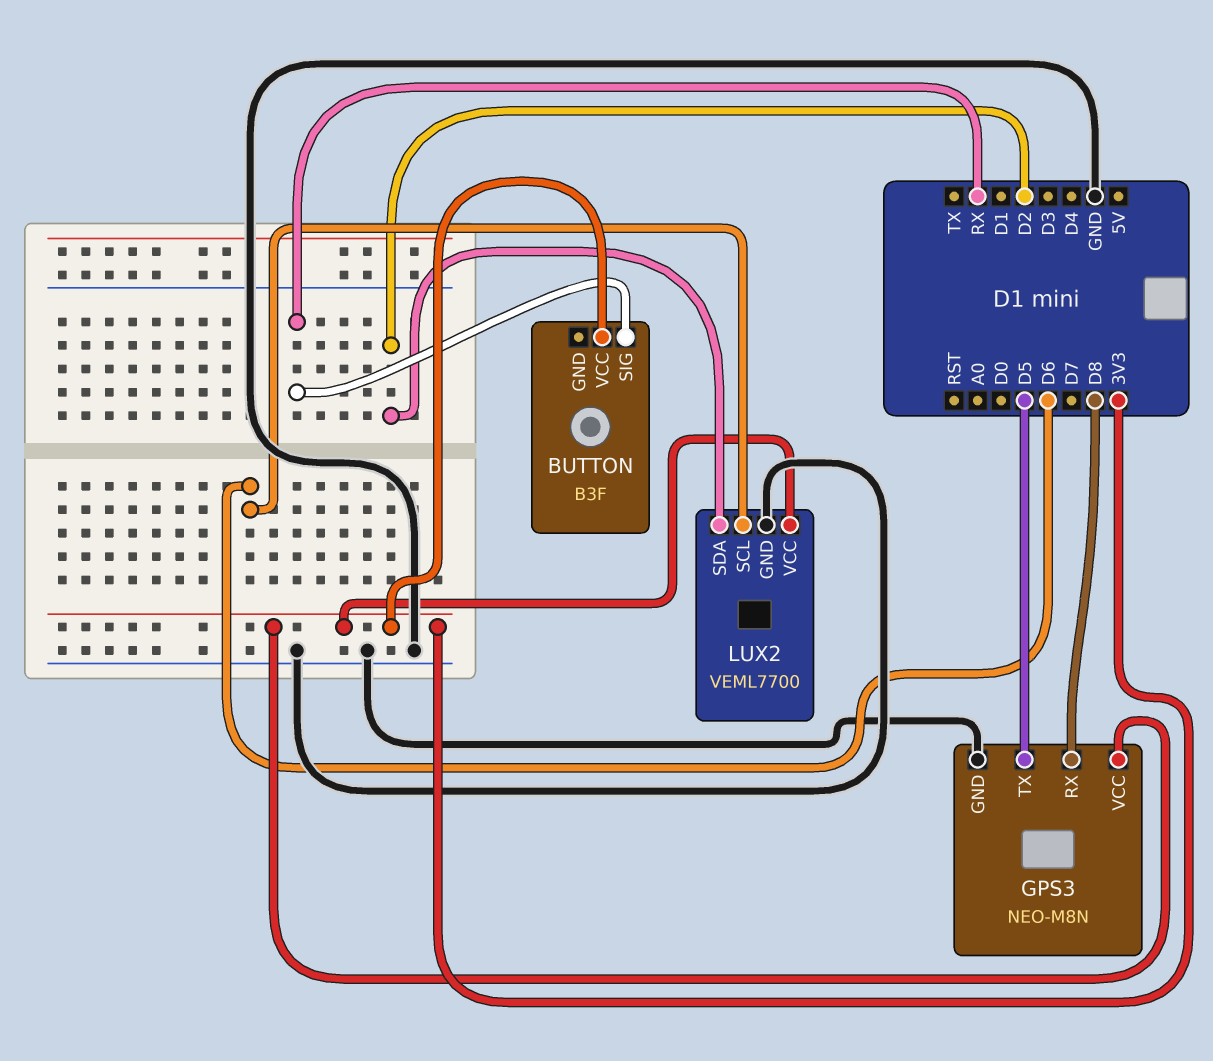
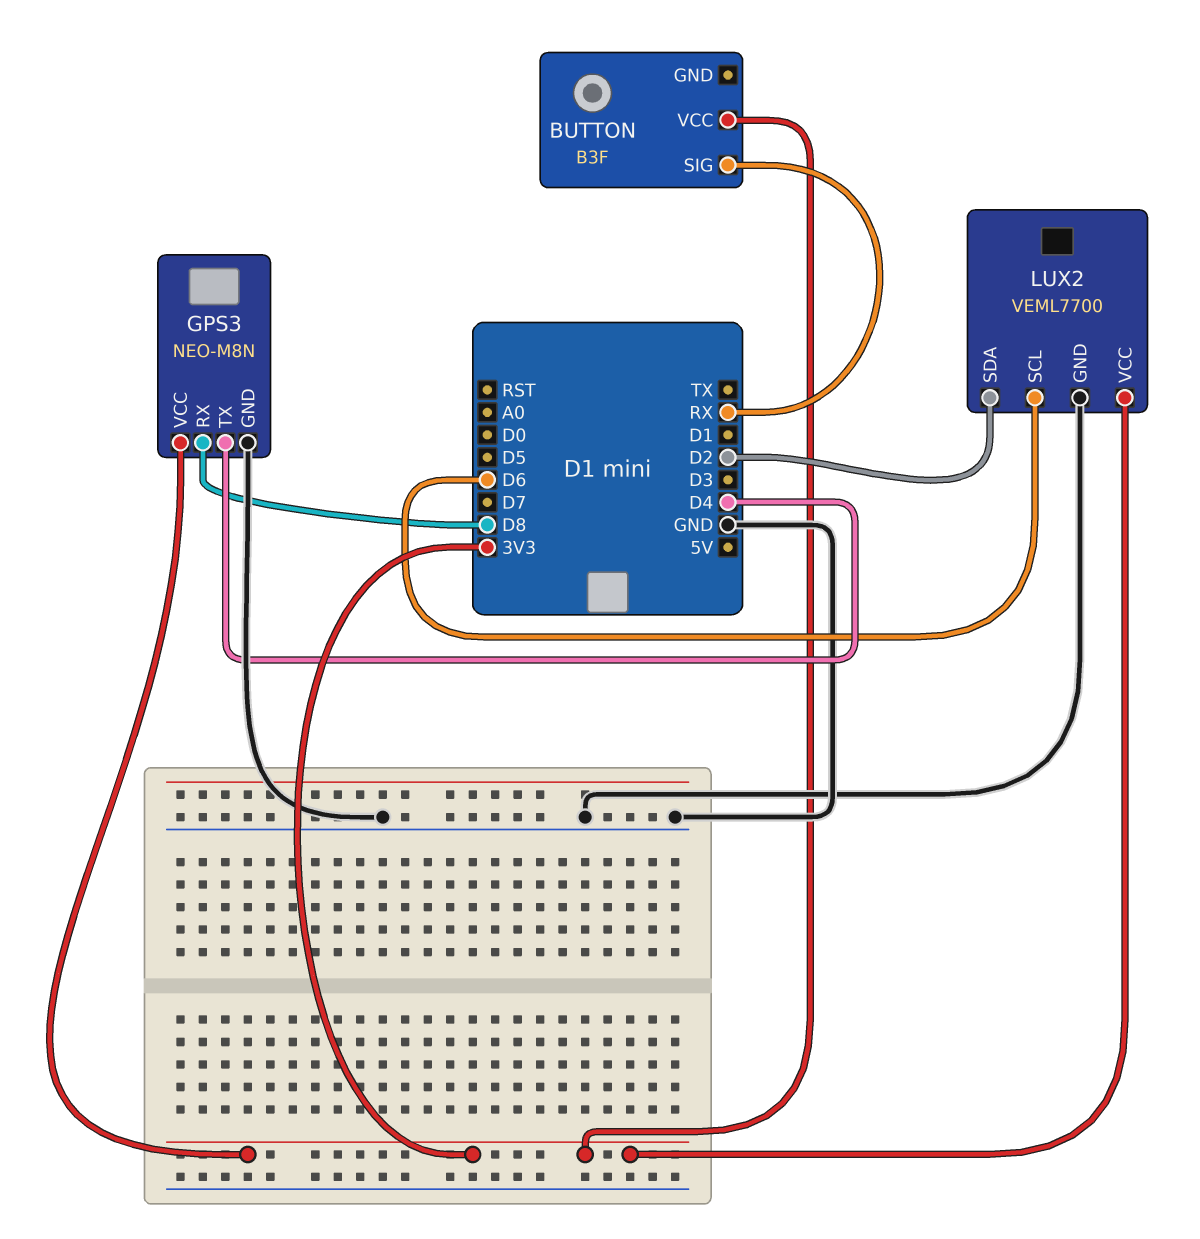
GPS3 pin TX: D5 -> D4

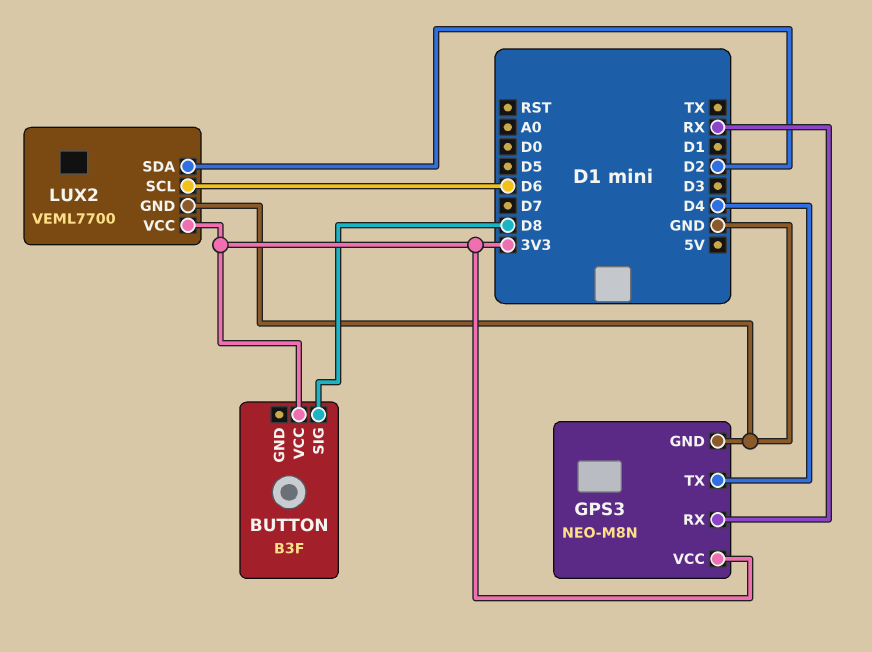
BUTTON pin SIG: RX -> D8
GPS3 pin RX: D8 -> RX

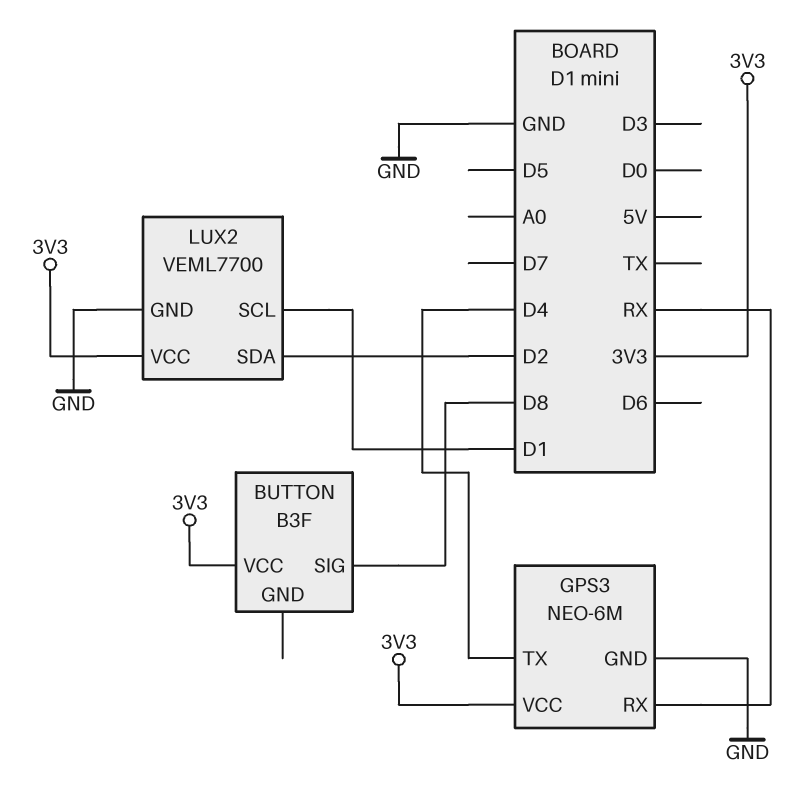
GPS3: NEO-M8N -> NEO-6M
LUX2 pin SCL: D6 -> D1

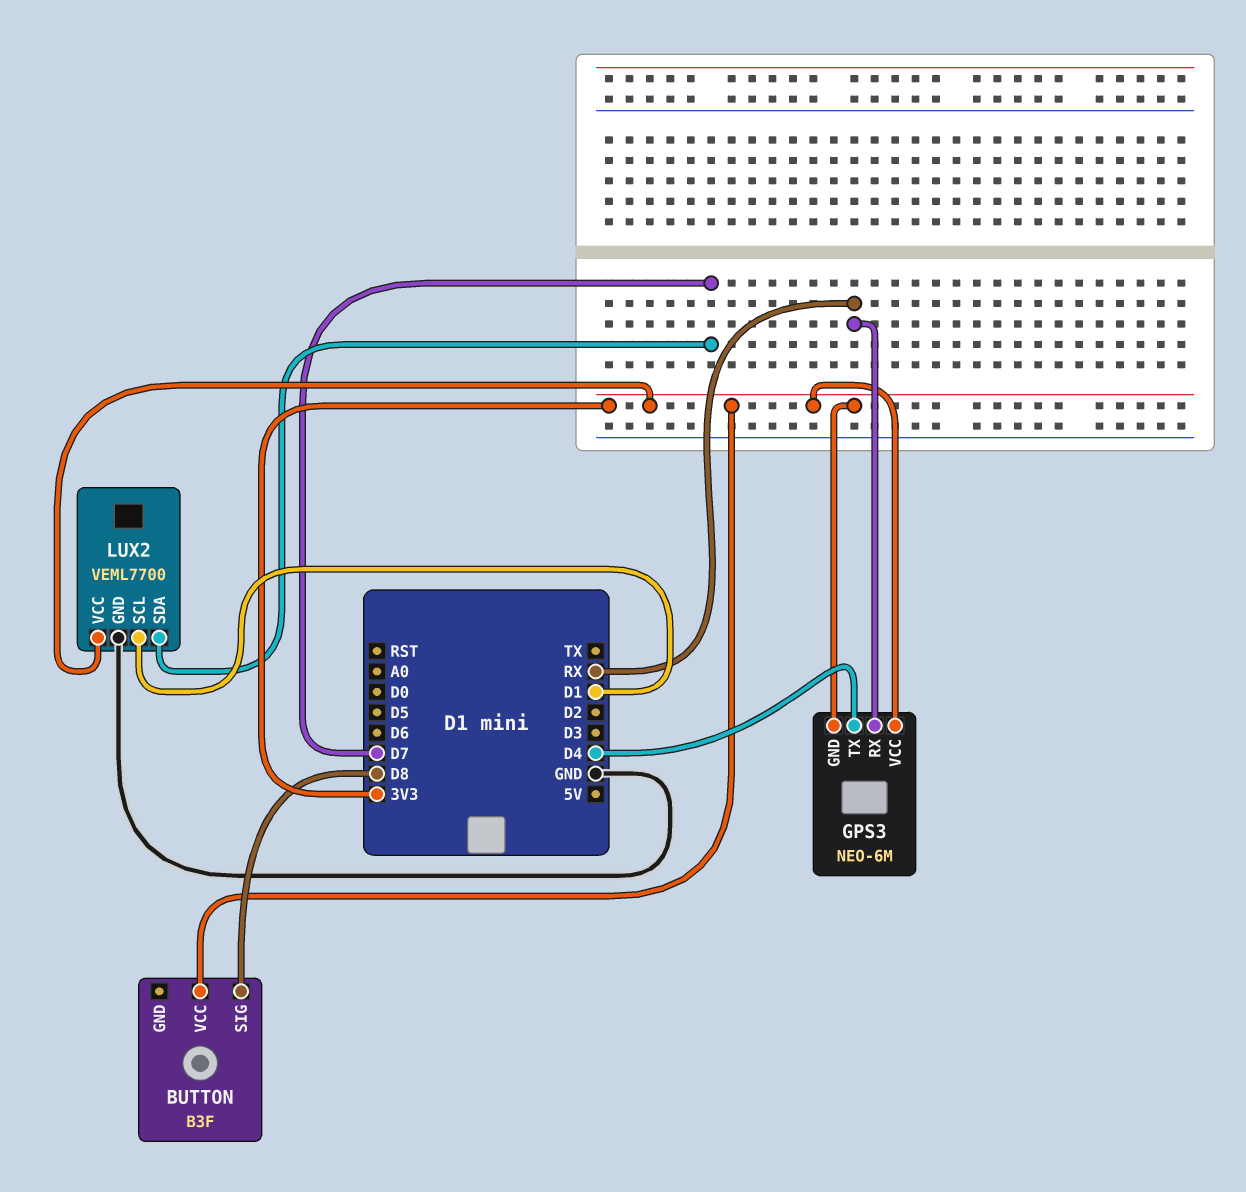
GPS3 pin GND: GND -> 3V3
LUX2 pin SDA: D2 -> D7

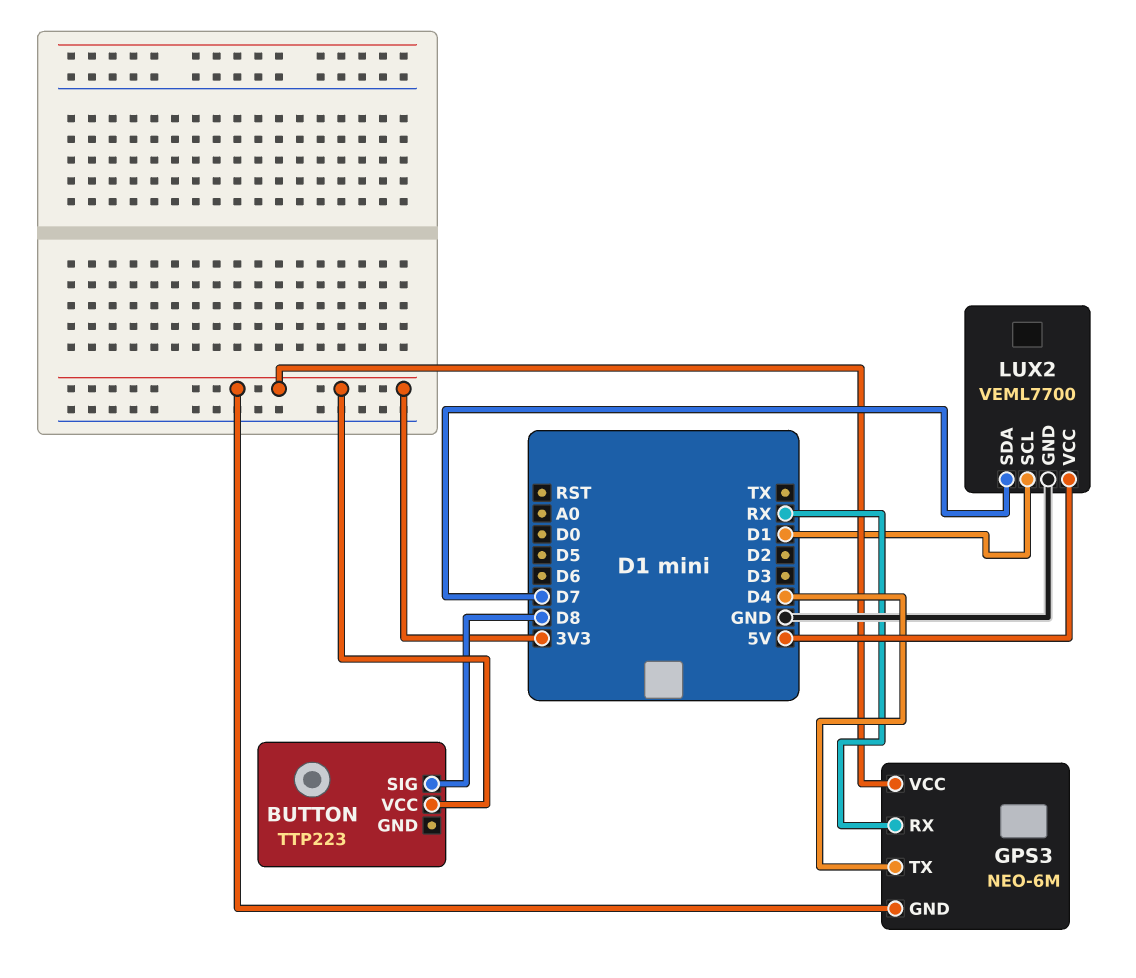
BUTTON: B3F -> TTP223
LUX2 pin VCC: 3V3 -> 5V

